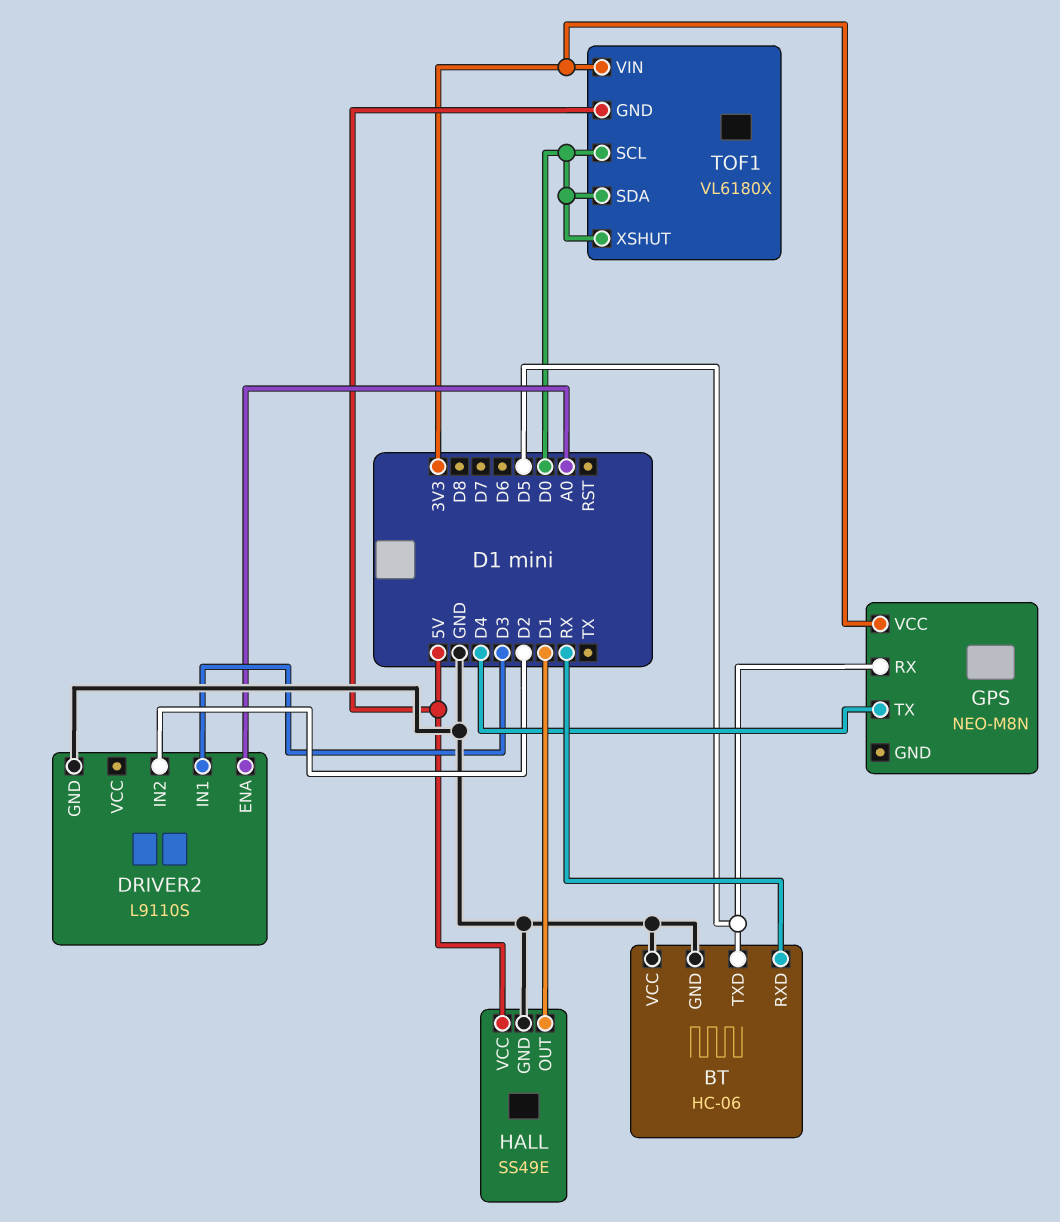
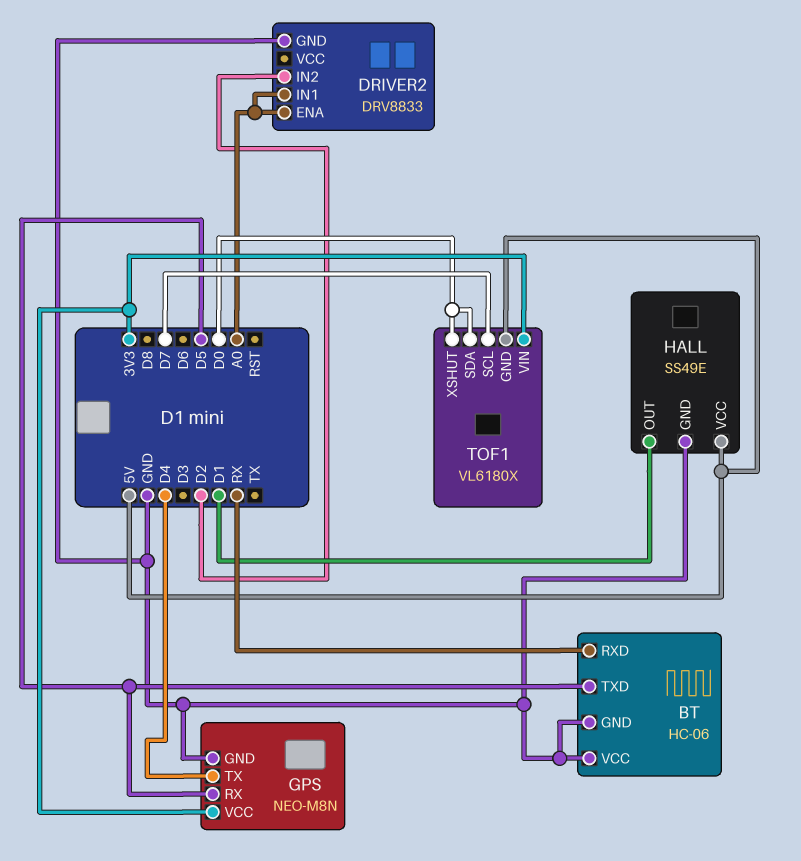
DRIVER2: L9110S -> DRV8833
DRIVER2 pin IN1: D3 -> A0
GPS pin GND: none -> GND
TOF1 pin SCL: D0 -> D7

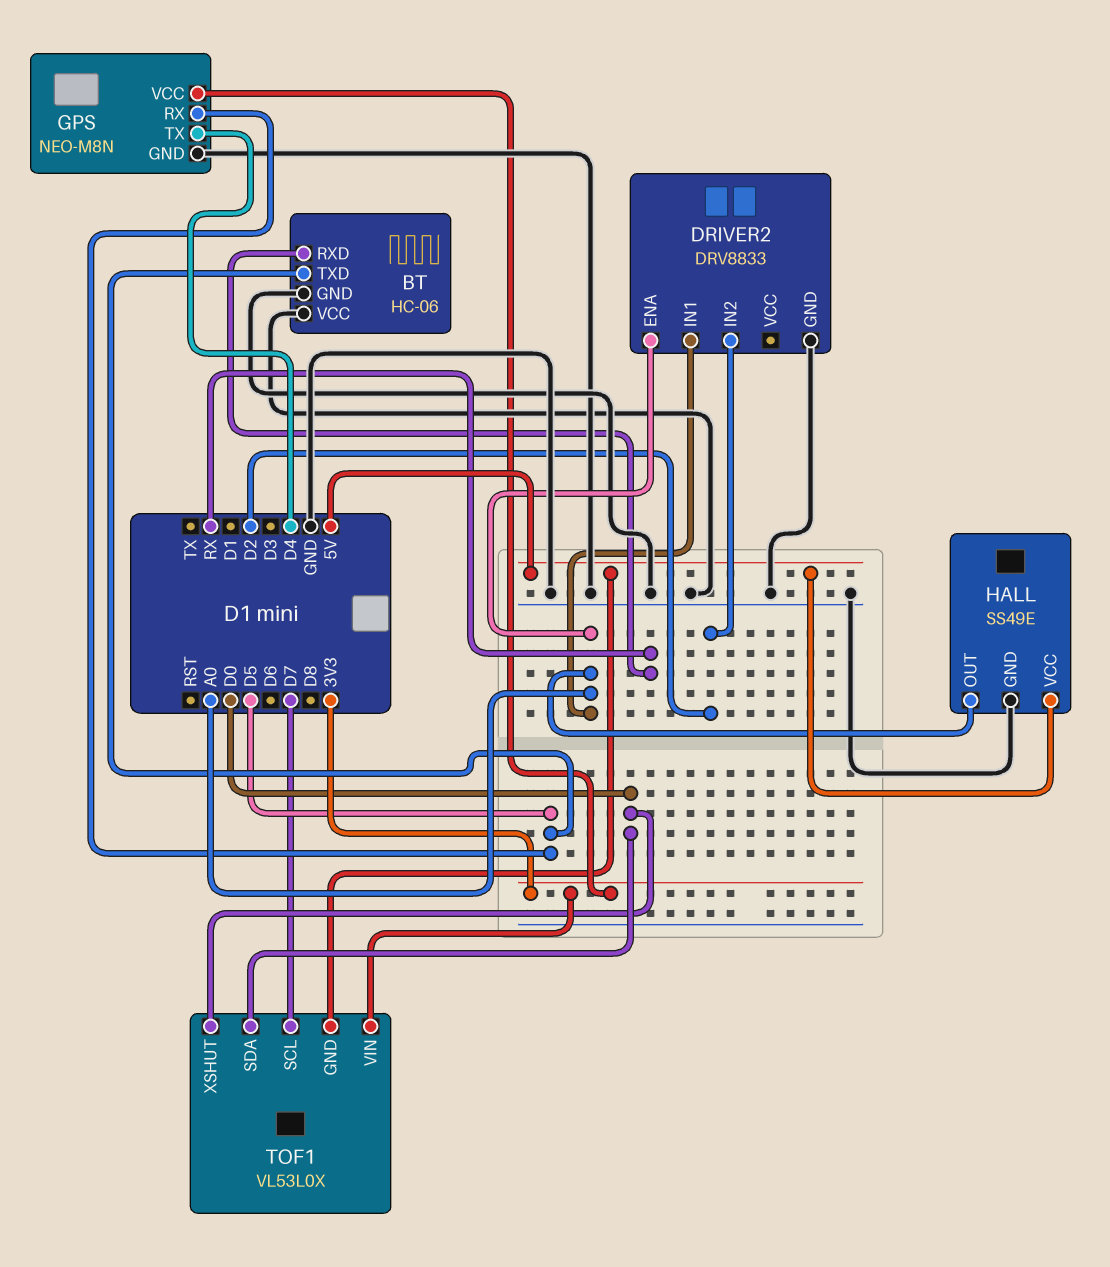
HALL pin OUT: D1 -> A0
TOF1: VL6180X -> VL53L0X

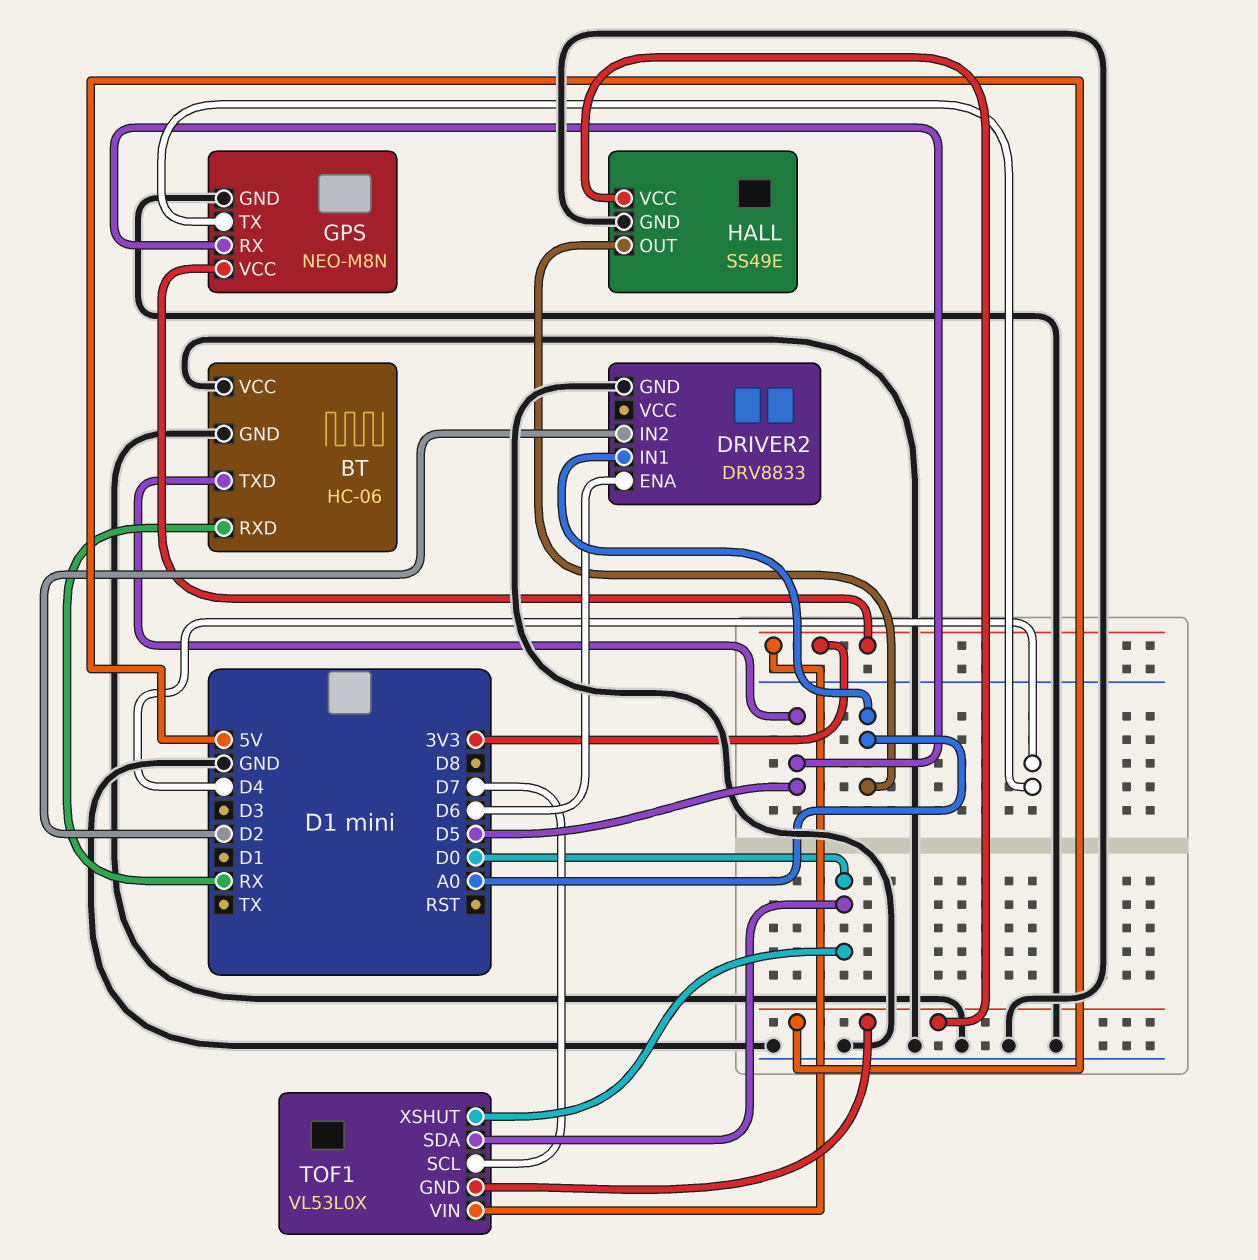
DRIVER2 pin ENA: A0 -> D6

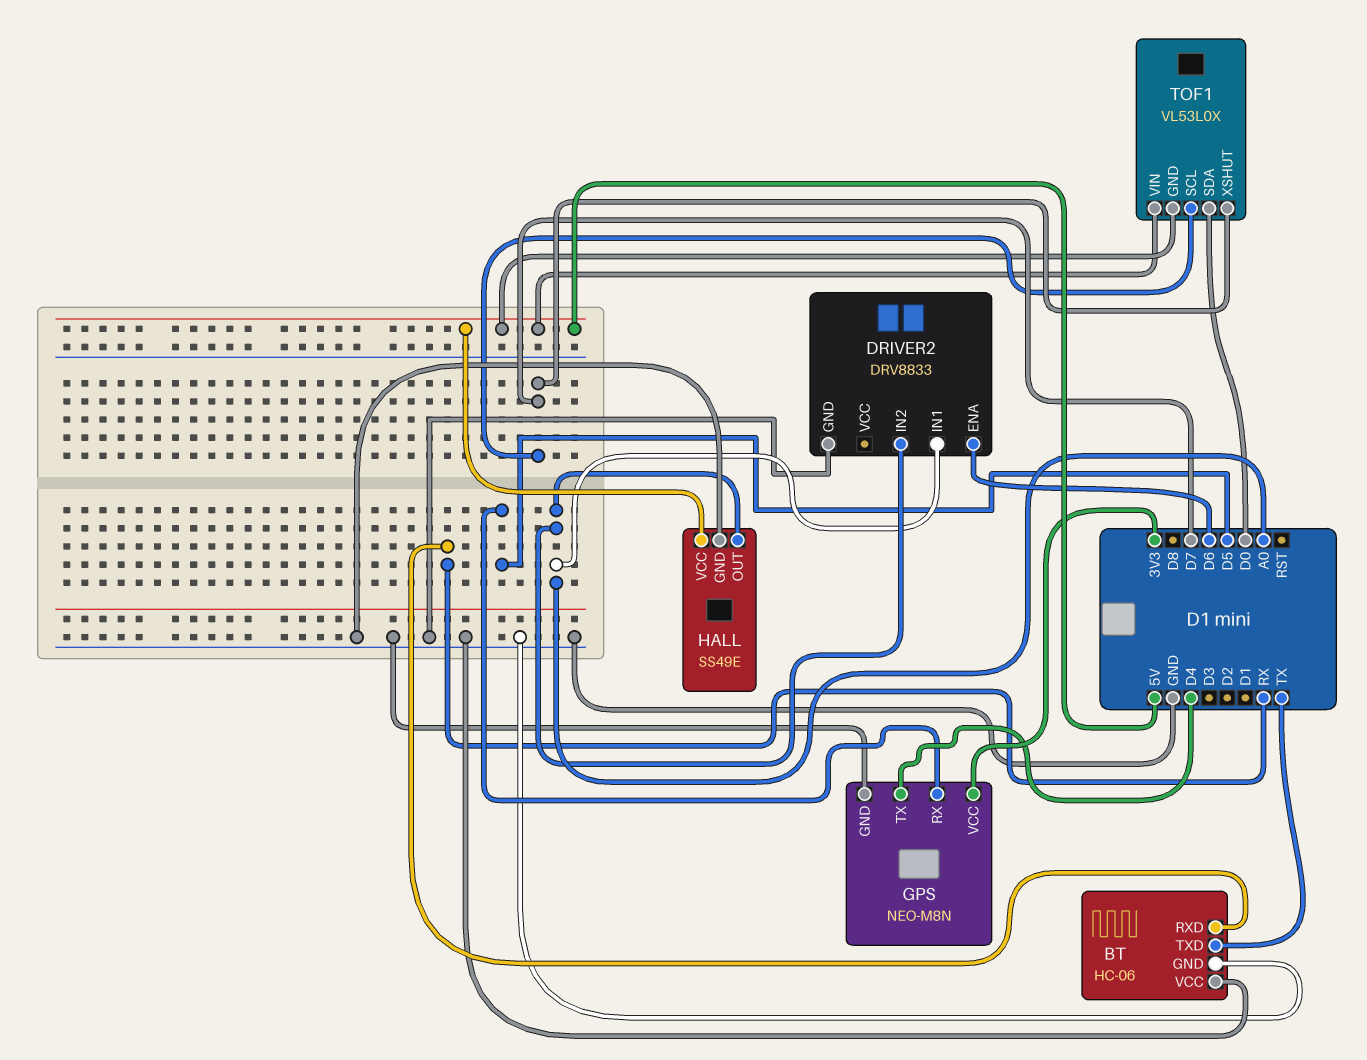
BT pin TXD: D5 -> TX
DRIVER2 pin IN2: D2 -> A0
TOF1 pin VIN: 3V3 -> 5V
TOF1 pin XSHUT: D0 -> D7

